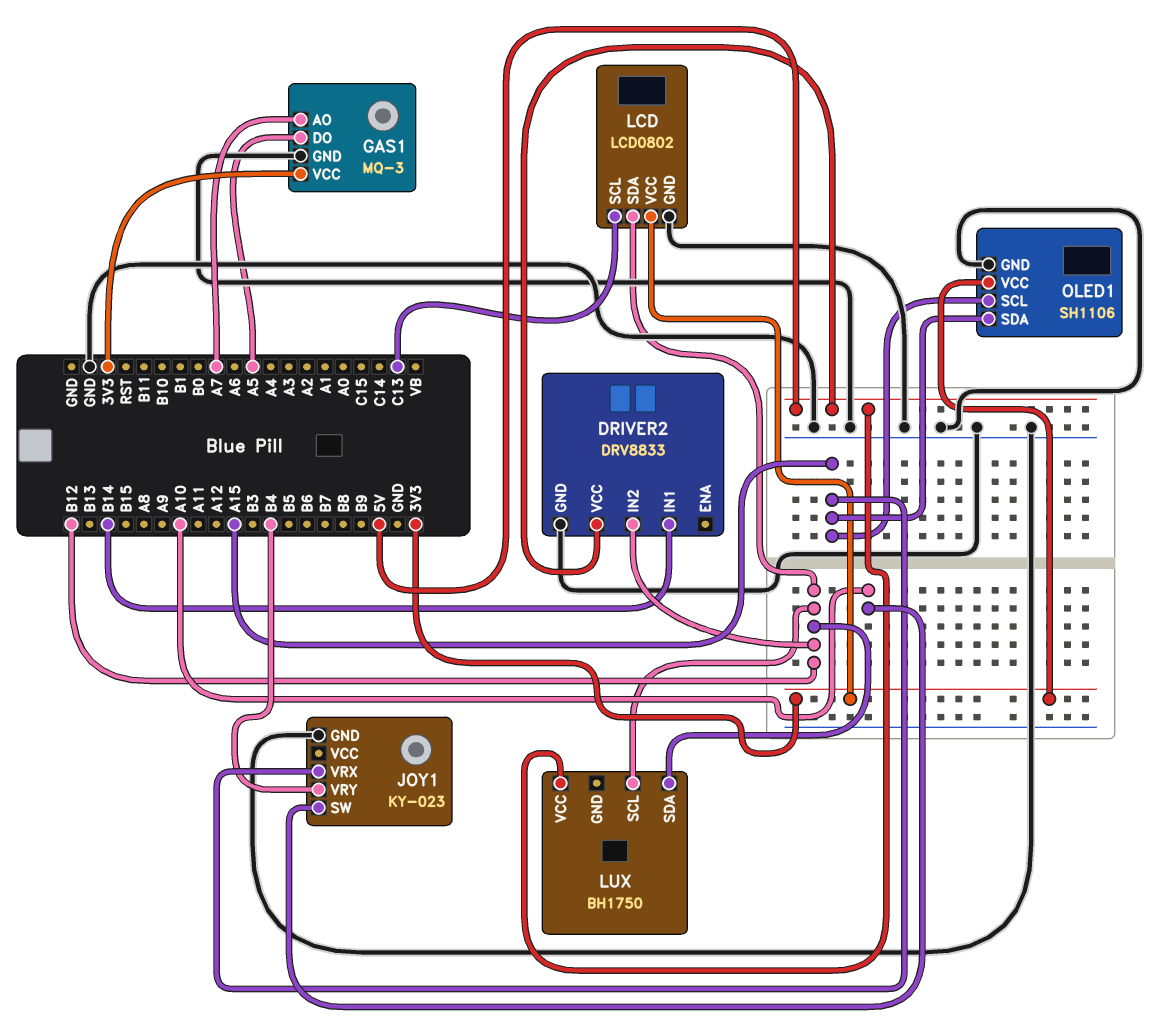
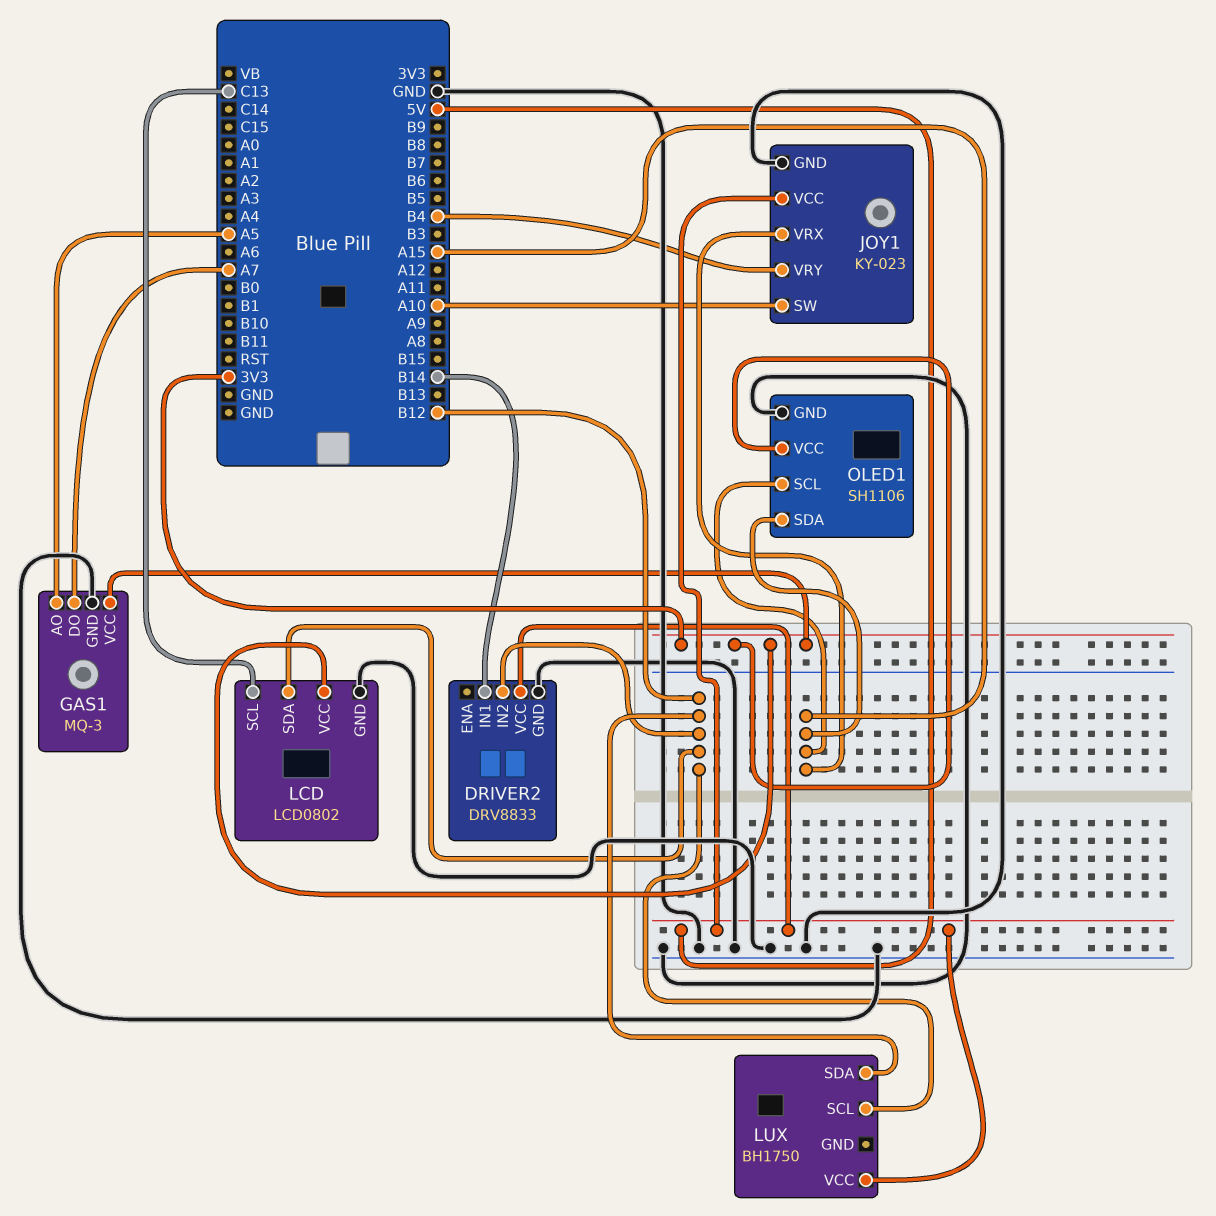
GAS1 pin AO: A7 -> A5
GAS1 pin DO: A5 -> A7
JOY1 pin VCC: none -> 5V

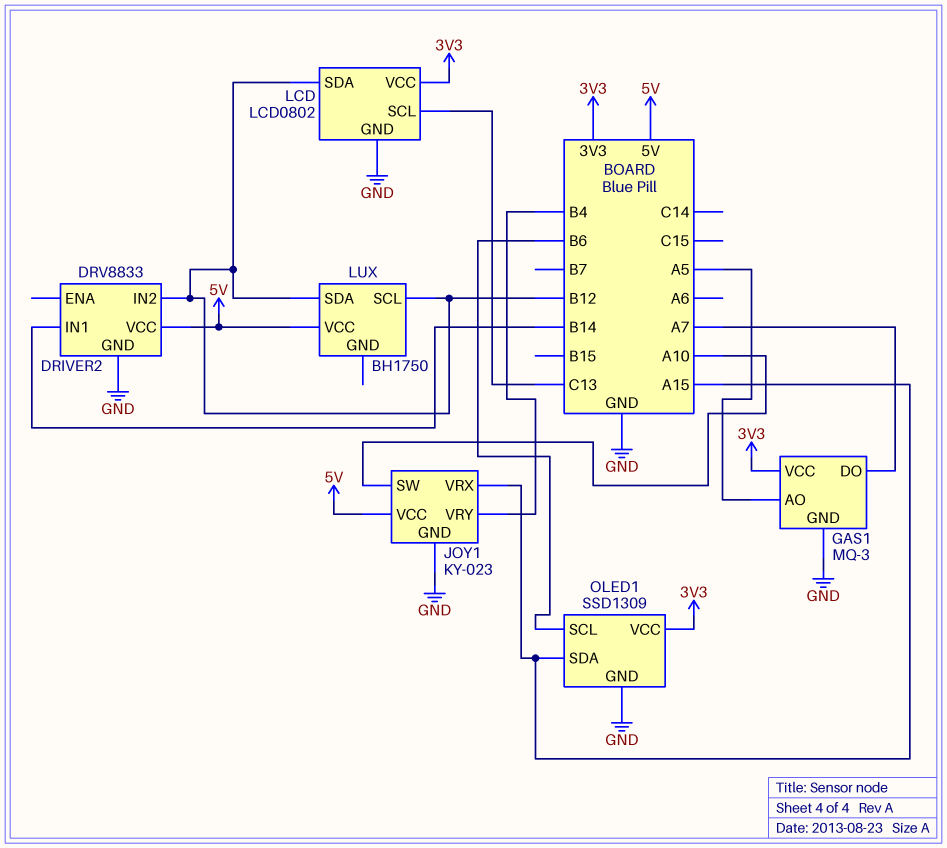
OLED1: SH1106 -> SSD1309
OLED1 pin SCL: A15 -> B6

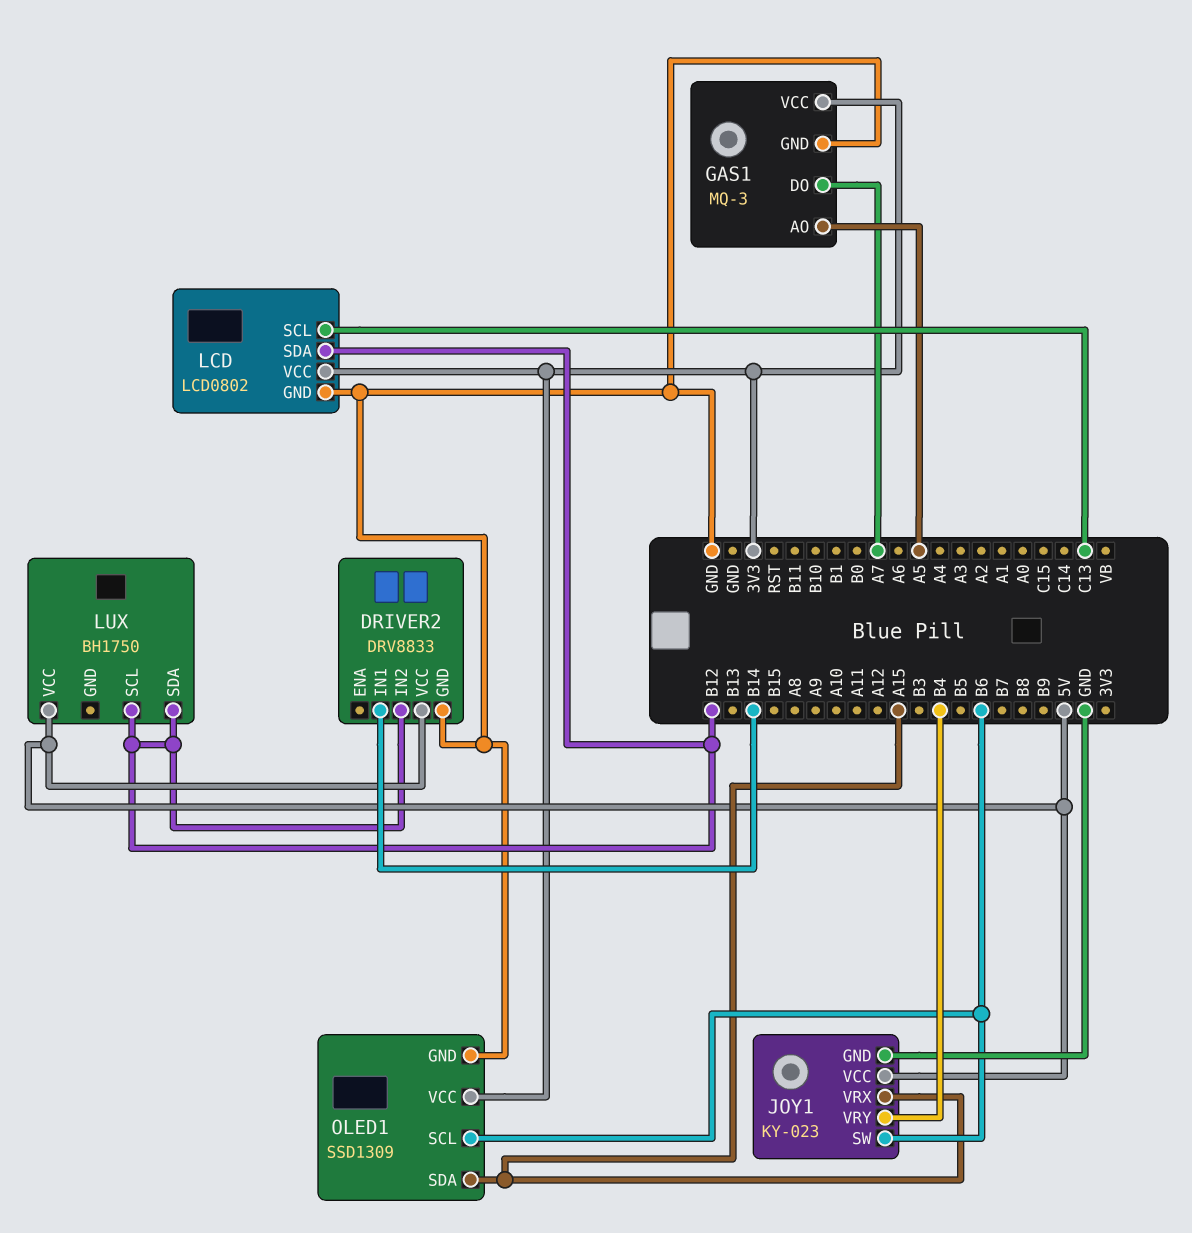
JOY1 pin SW: A10 -> B6

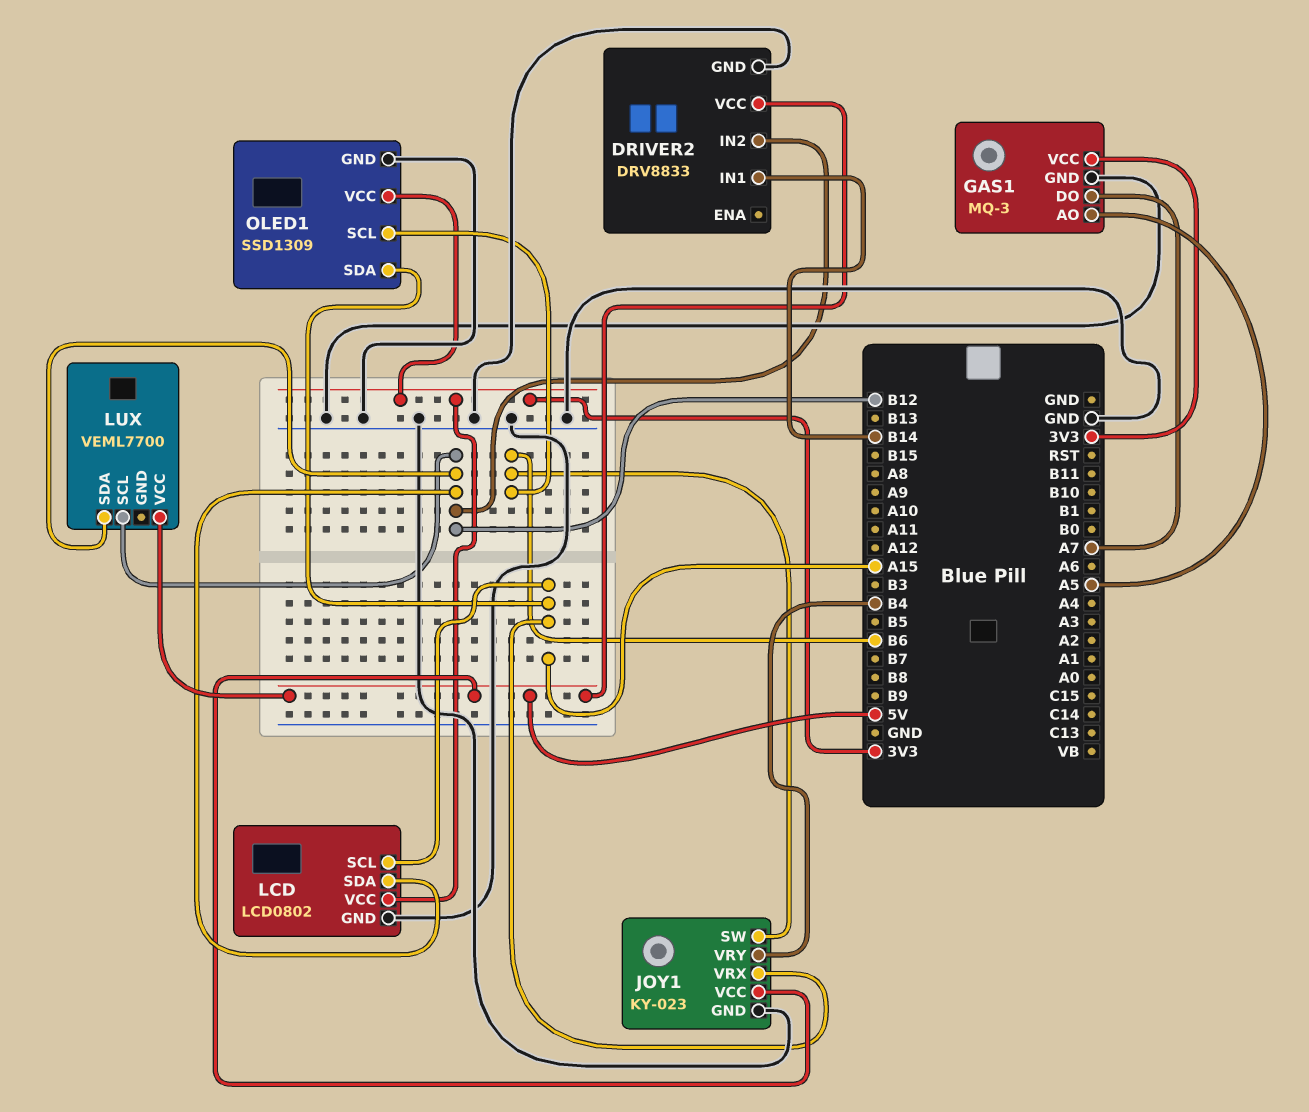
LCD pin SCL: C13 -> A15
LUX: BH1750 -> VEML7700

